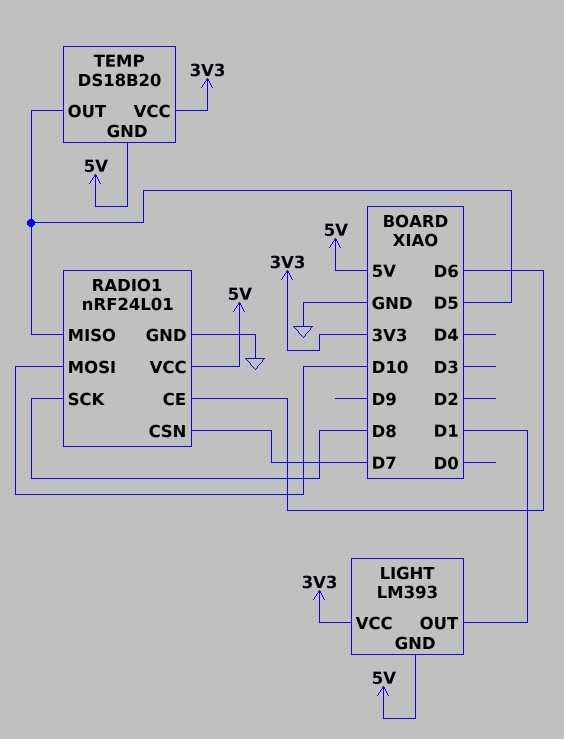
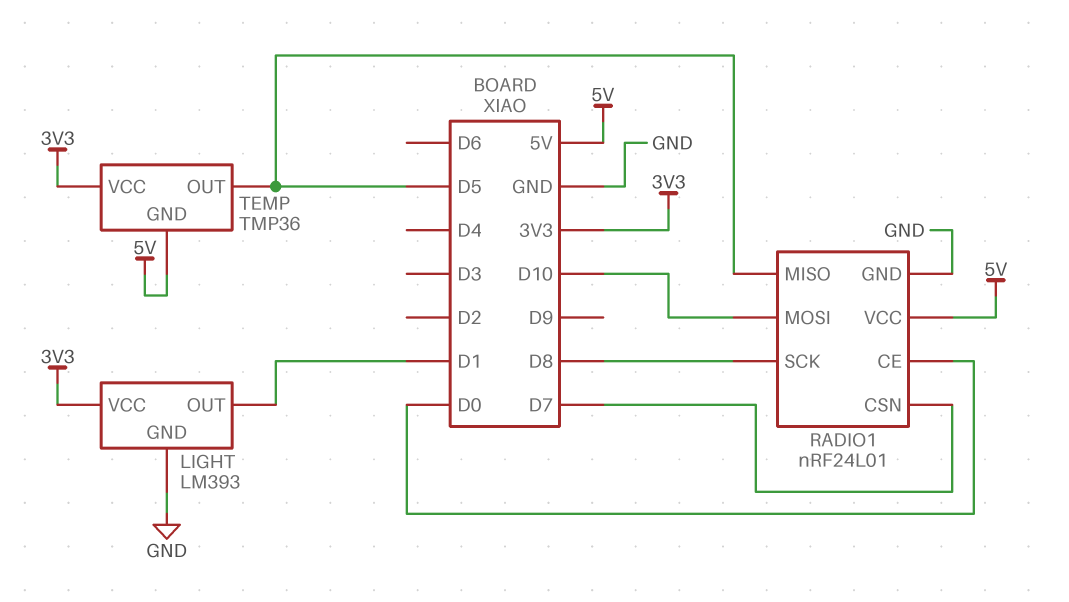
LIGHT pin GND: 5V -> GND
RADIO1 pin CE: D6 -> D0
TEMP: DS18B20 -> TMP36

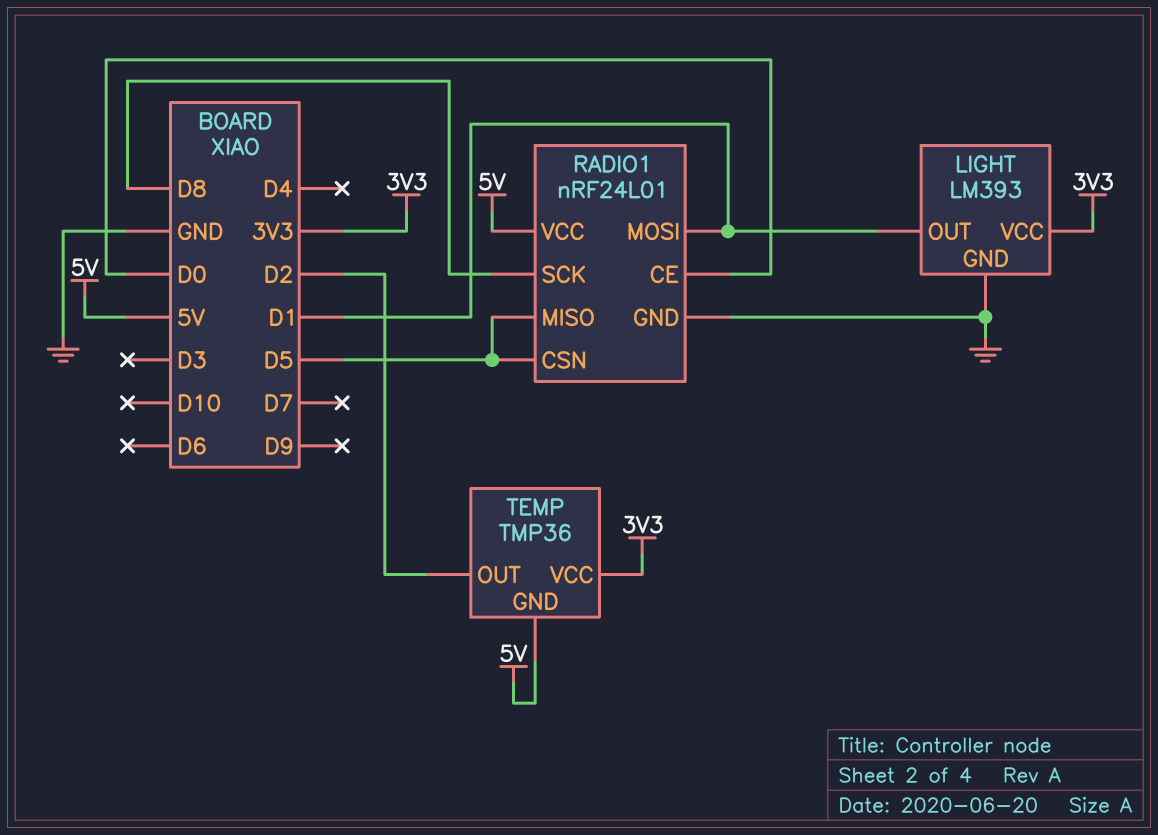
RADIO1 pin CSN: D7 -> D5
RADIO1 pin MOSI: D10 -> D1
TEMP pin OUT: D5 -> D2

